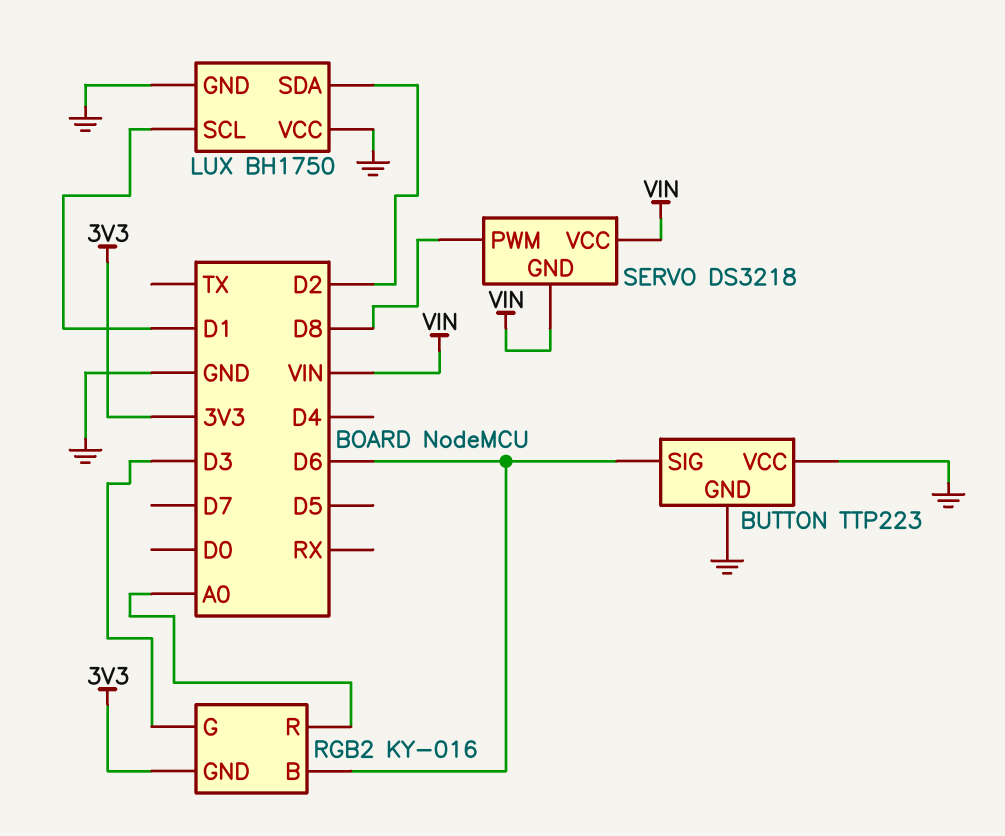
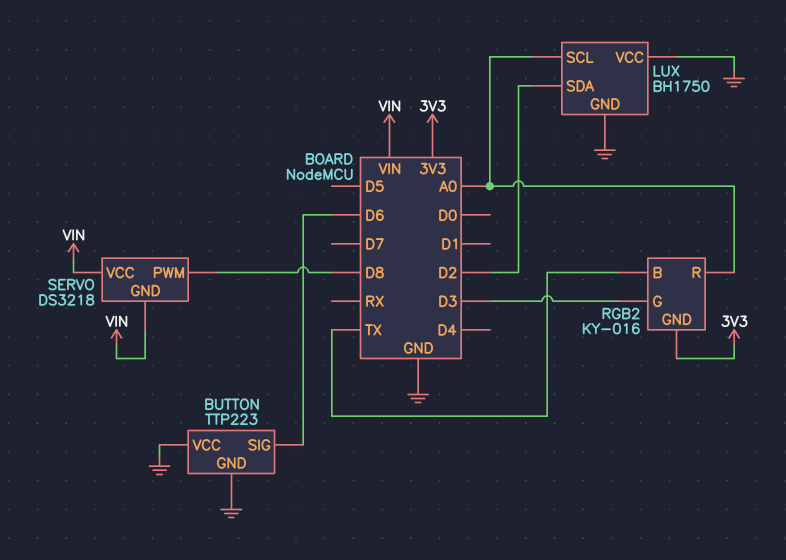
LUX pin SCL: D1 -> A0
RGB2 pin B: D6 -> TX

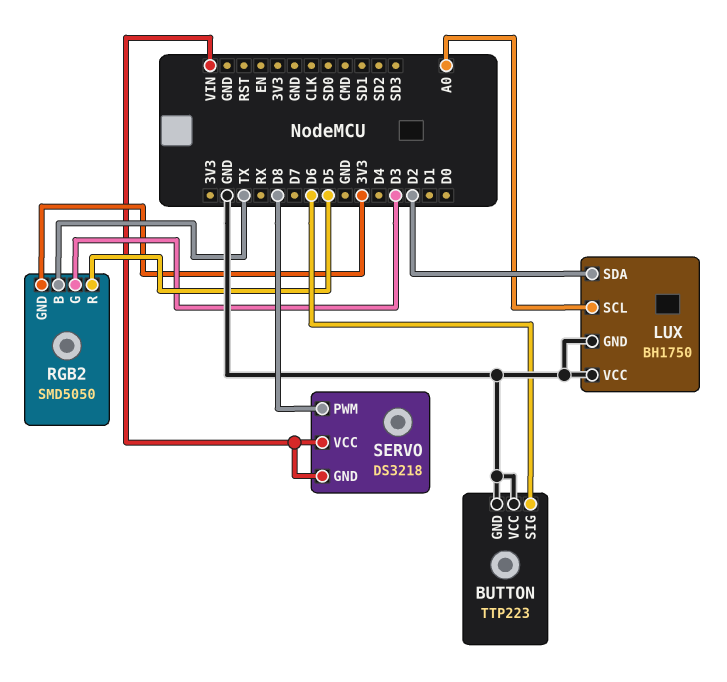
RGB2: KY-016 -> SMD5050
RGB2 pin R: A0 -> D5

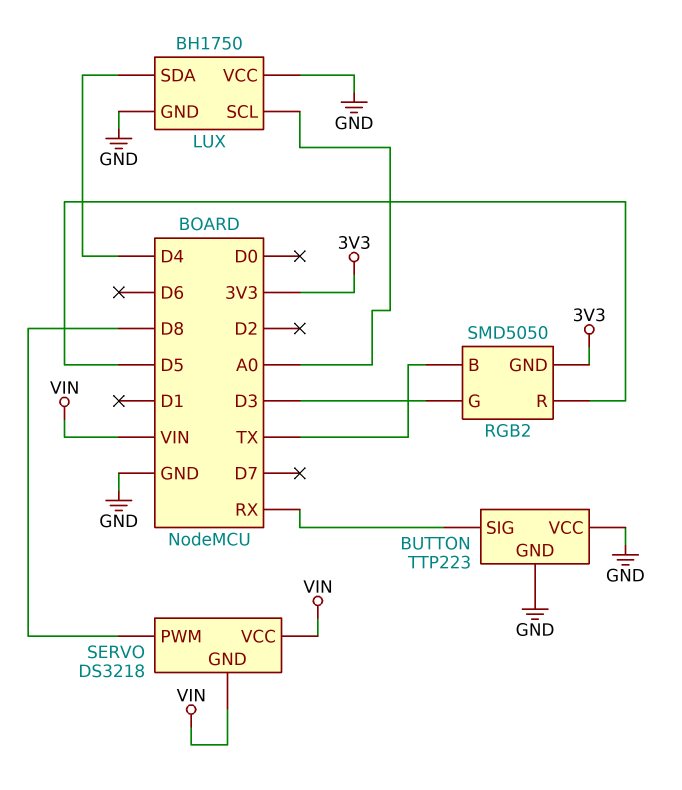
BUTTON pin SIG: D6 -> RX
LUX pin SDA: D2 -> D4

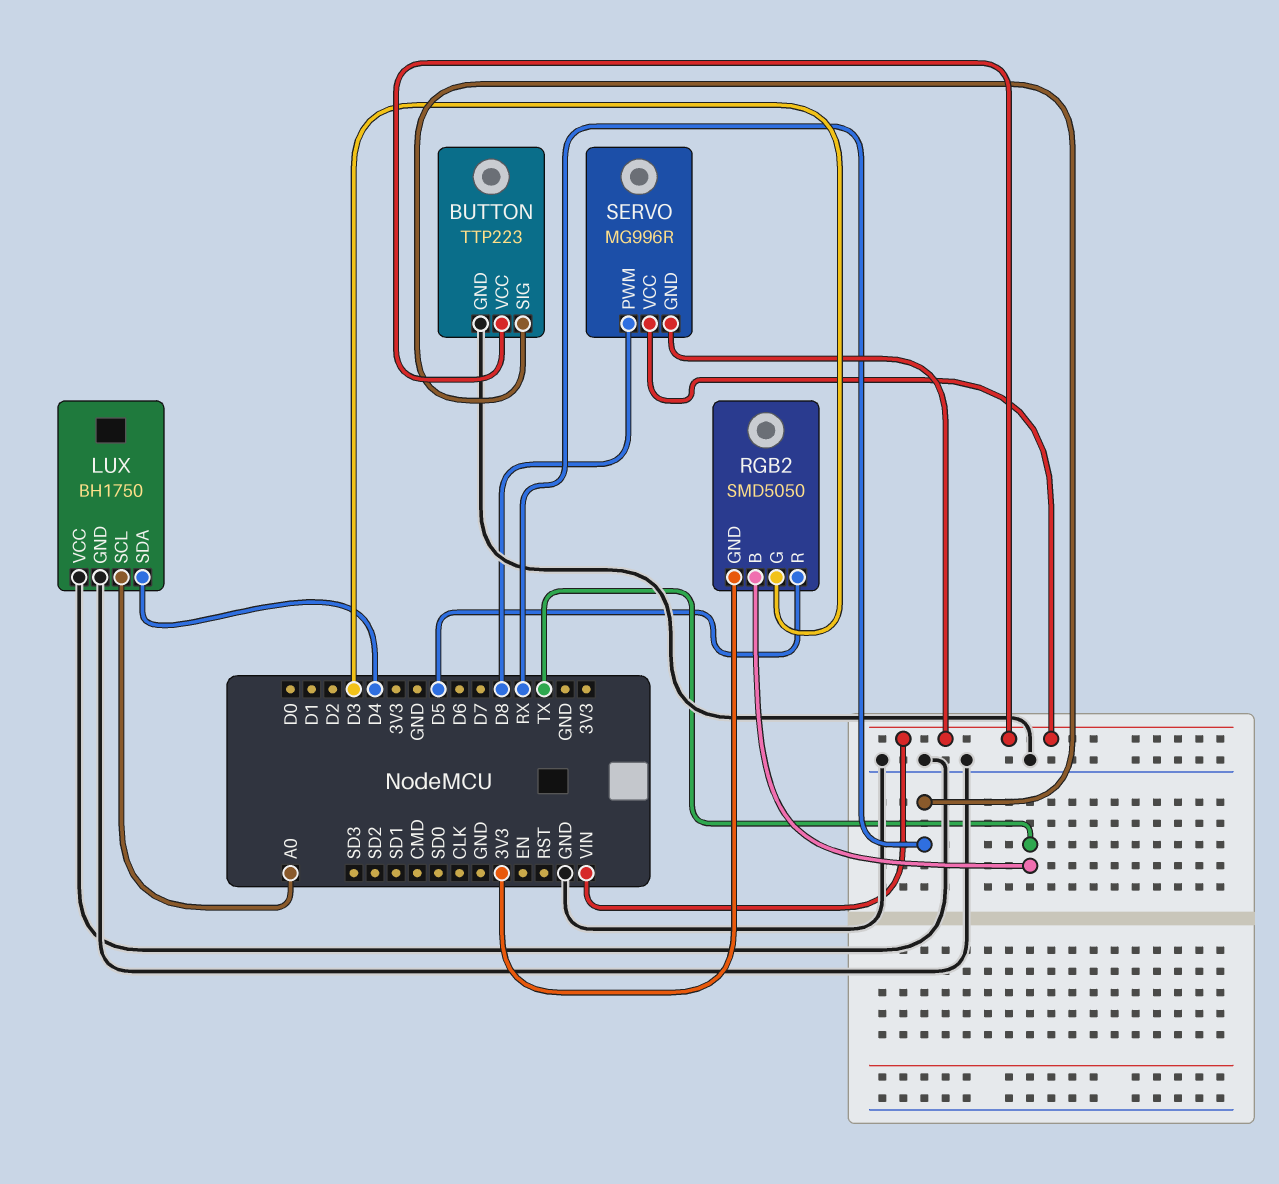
BUTTON pin VCC: GND -> VIN
SERVO: DS3218 -> MG996R

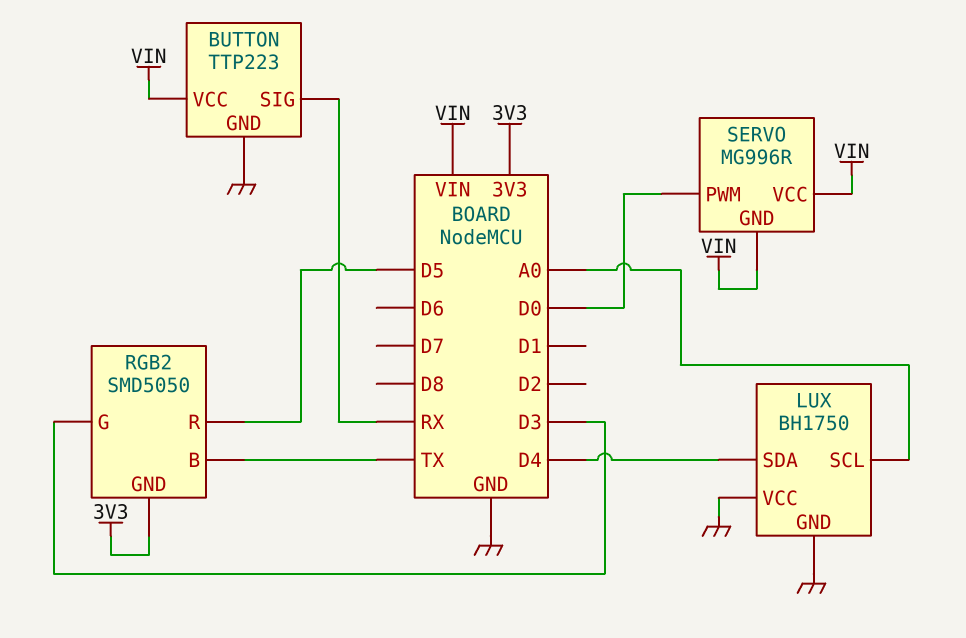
SERVO pin PWM: D8 -> D0

